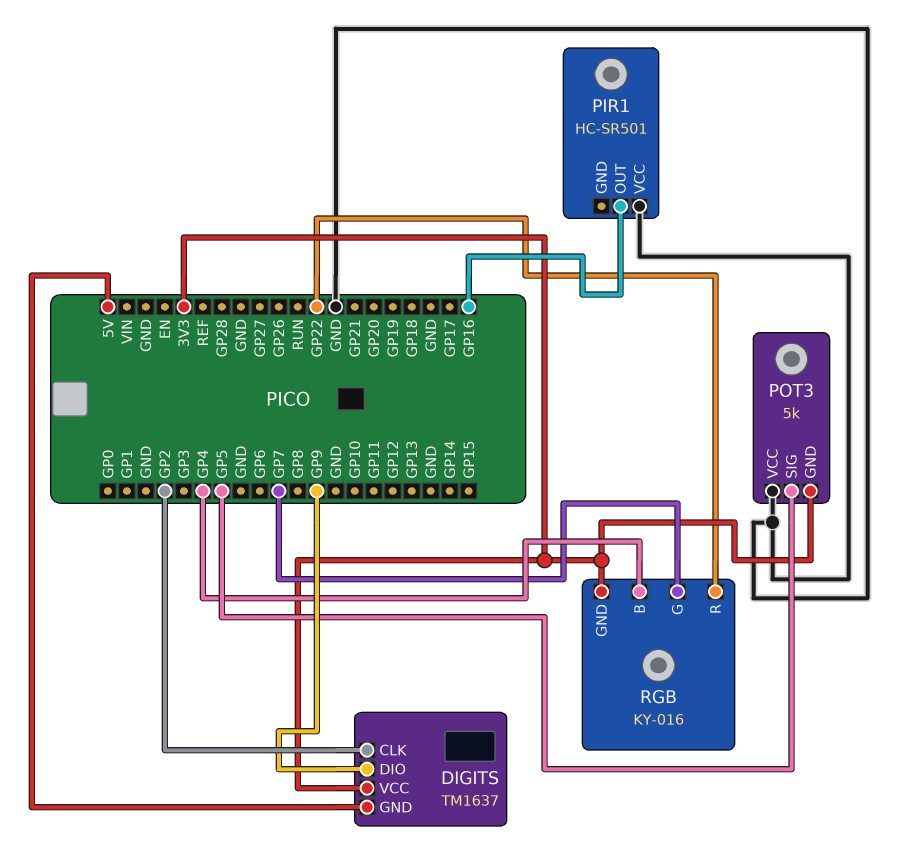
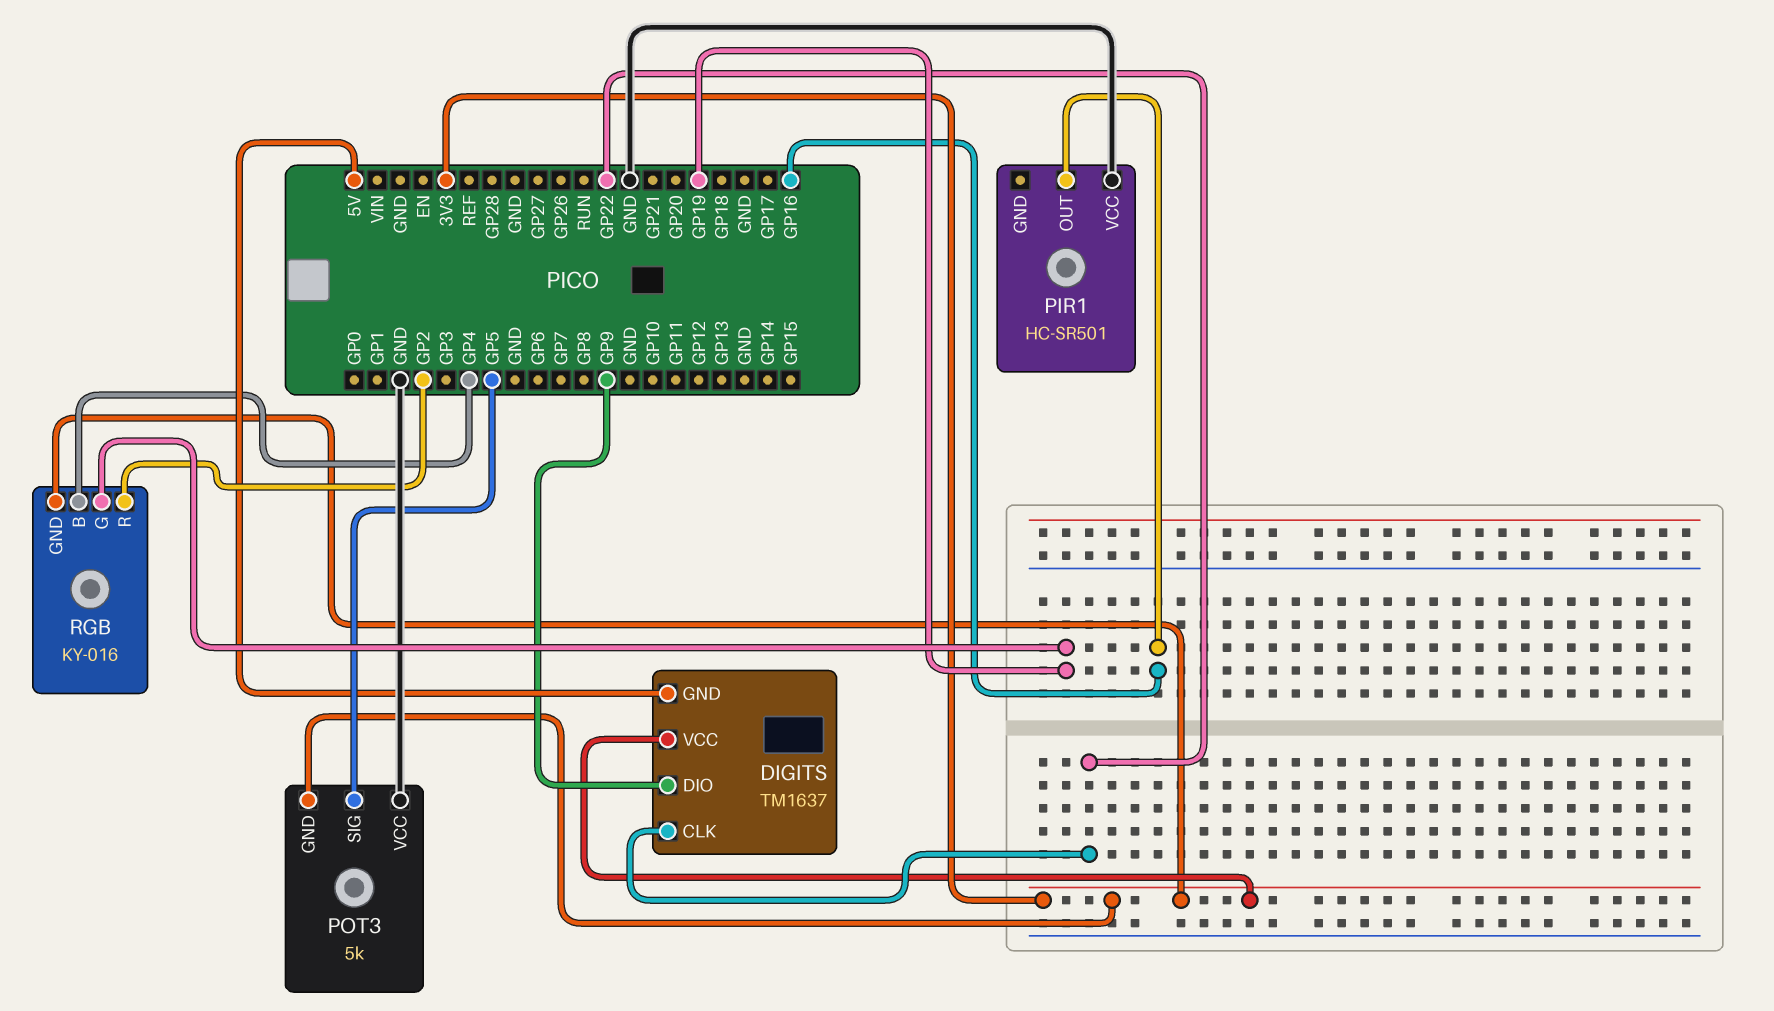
DIGITS pin CLK: GP2 -> GP22
RGB pin G: GP7 -> GP19
RGB pin R: GP22 -> GP2

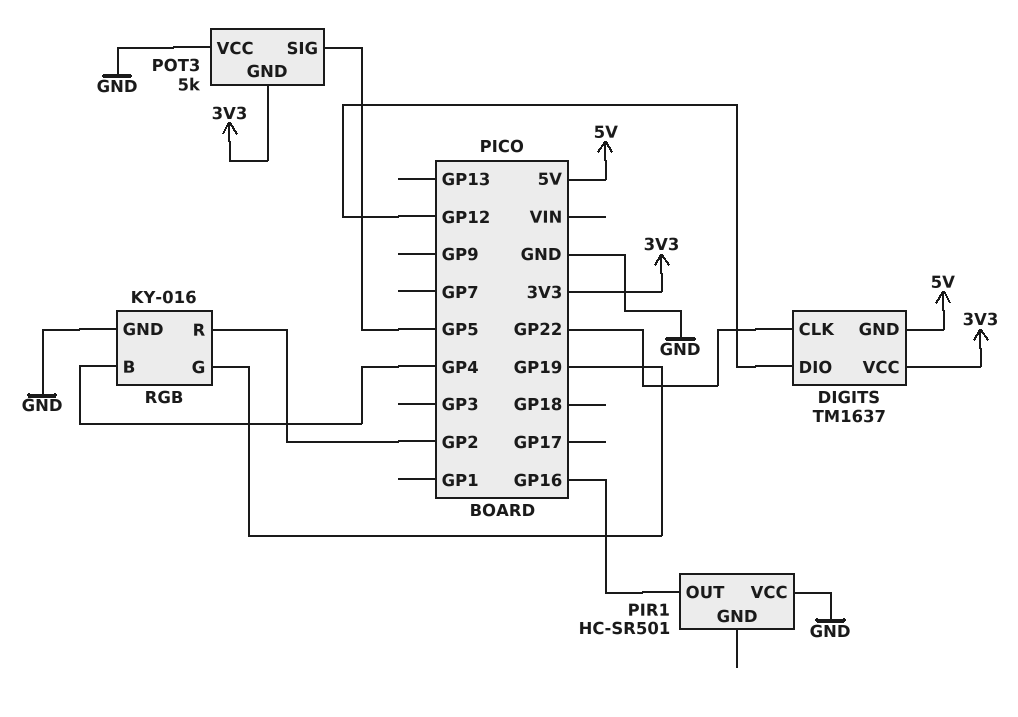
DIGITS pin DIO: GP9 -> GP12
RGB pin GND: 3V3 -> GND

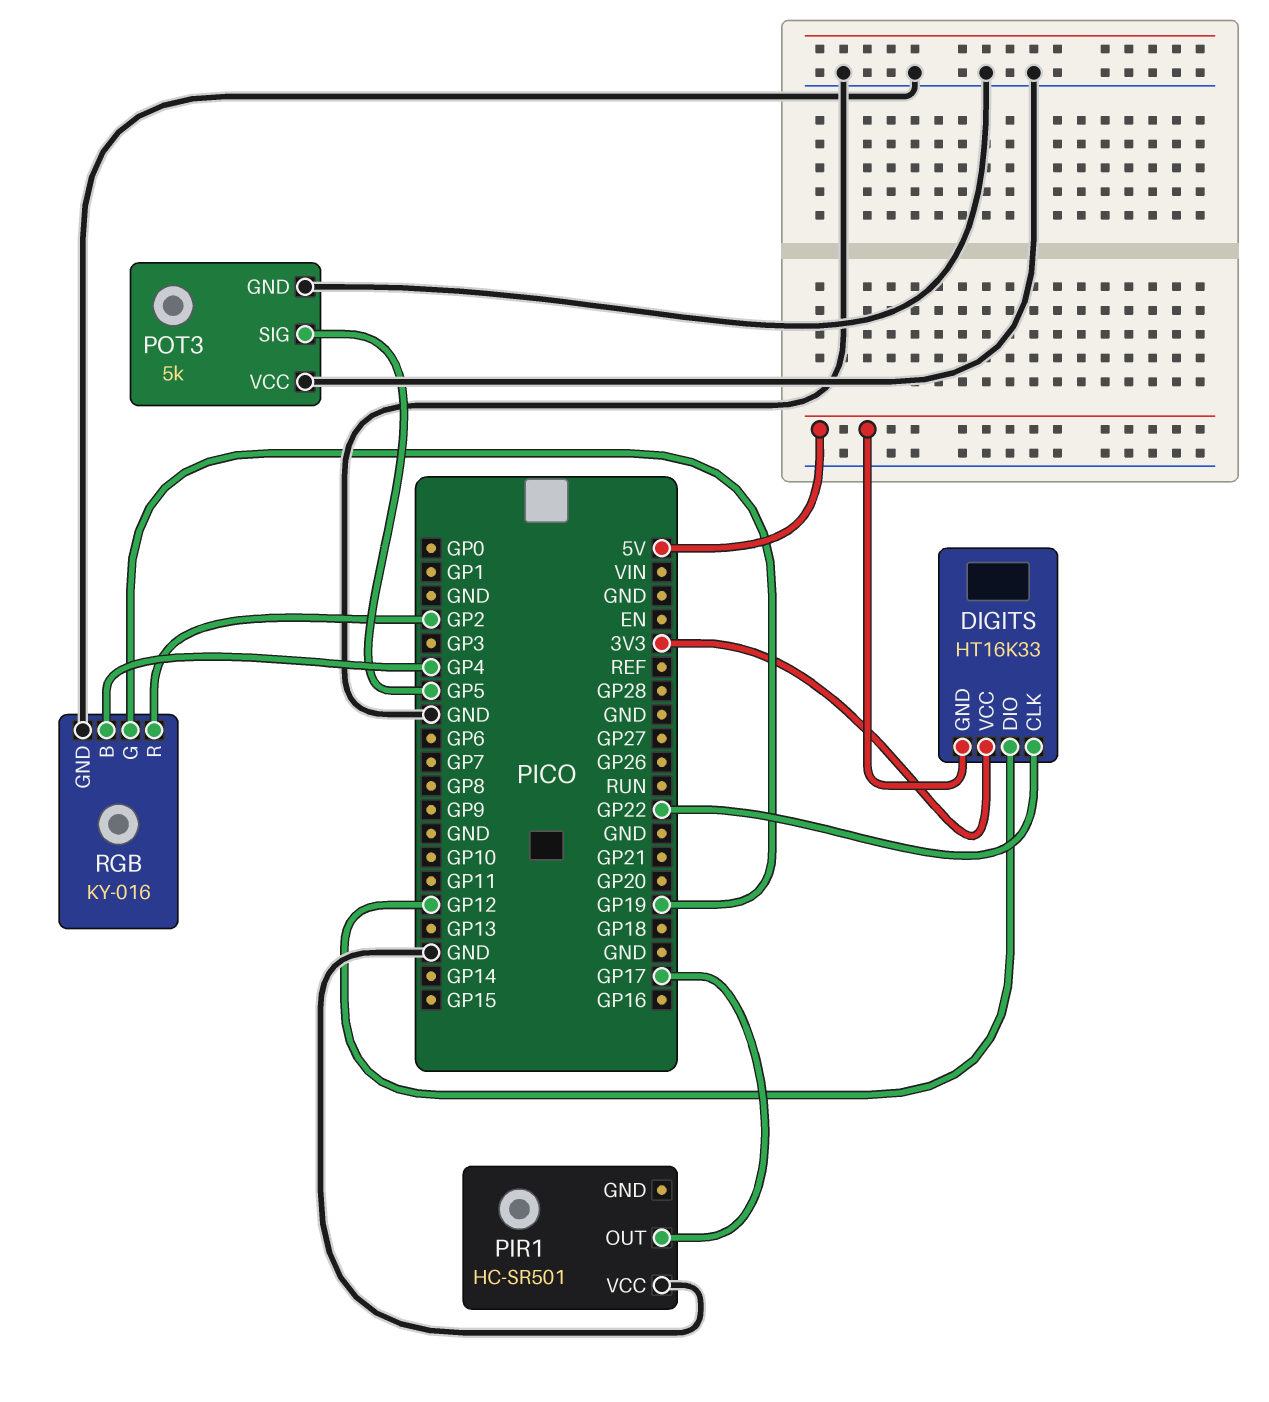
DIGITS: TM1637 -> HT16K33
PIR1 pin OUT: GP16 -> GP17
POT3 pin GND: 3V3 -> GND

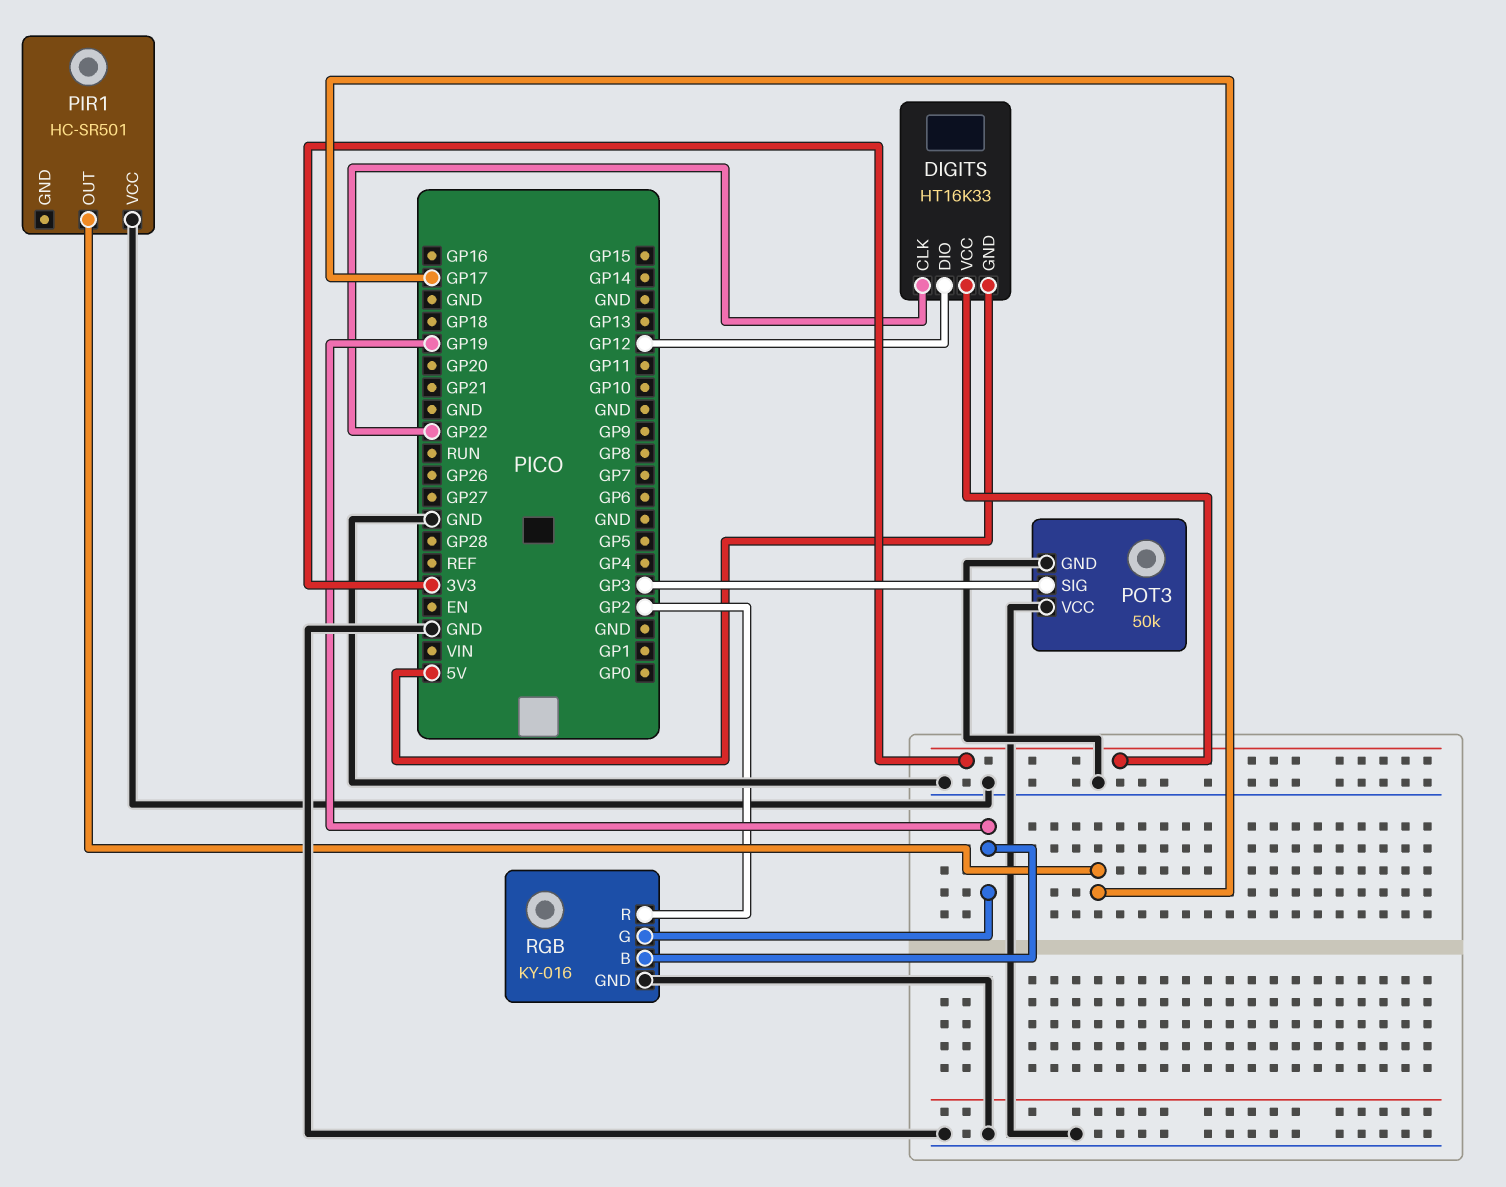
POT3: 5k -> 50k
POT3 pin SIG: GP5 -> GP3
RGB pin B: GP4 -> GP19

